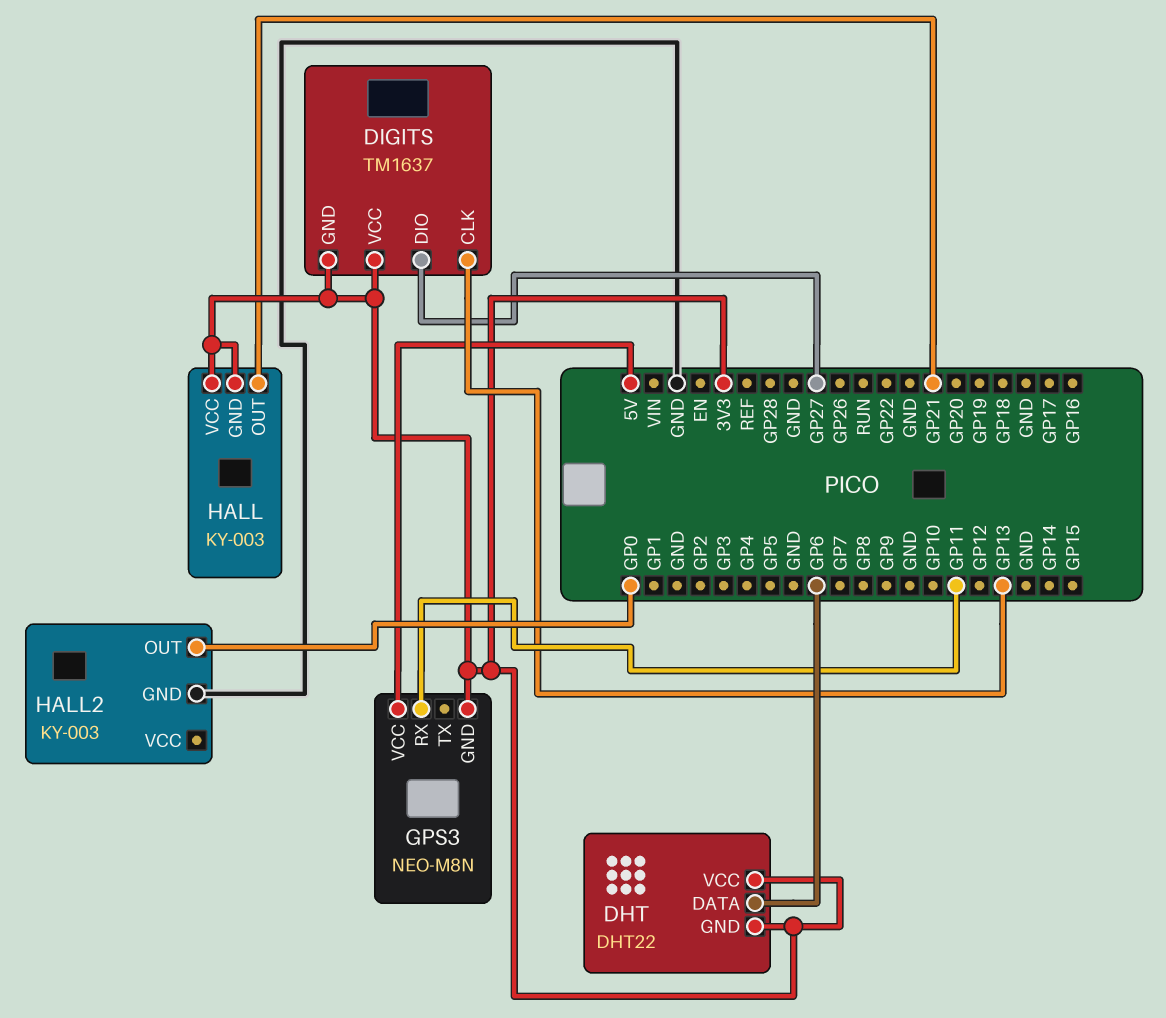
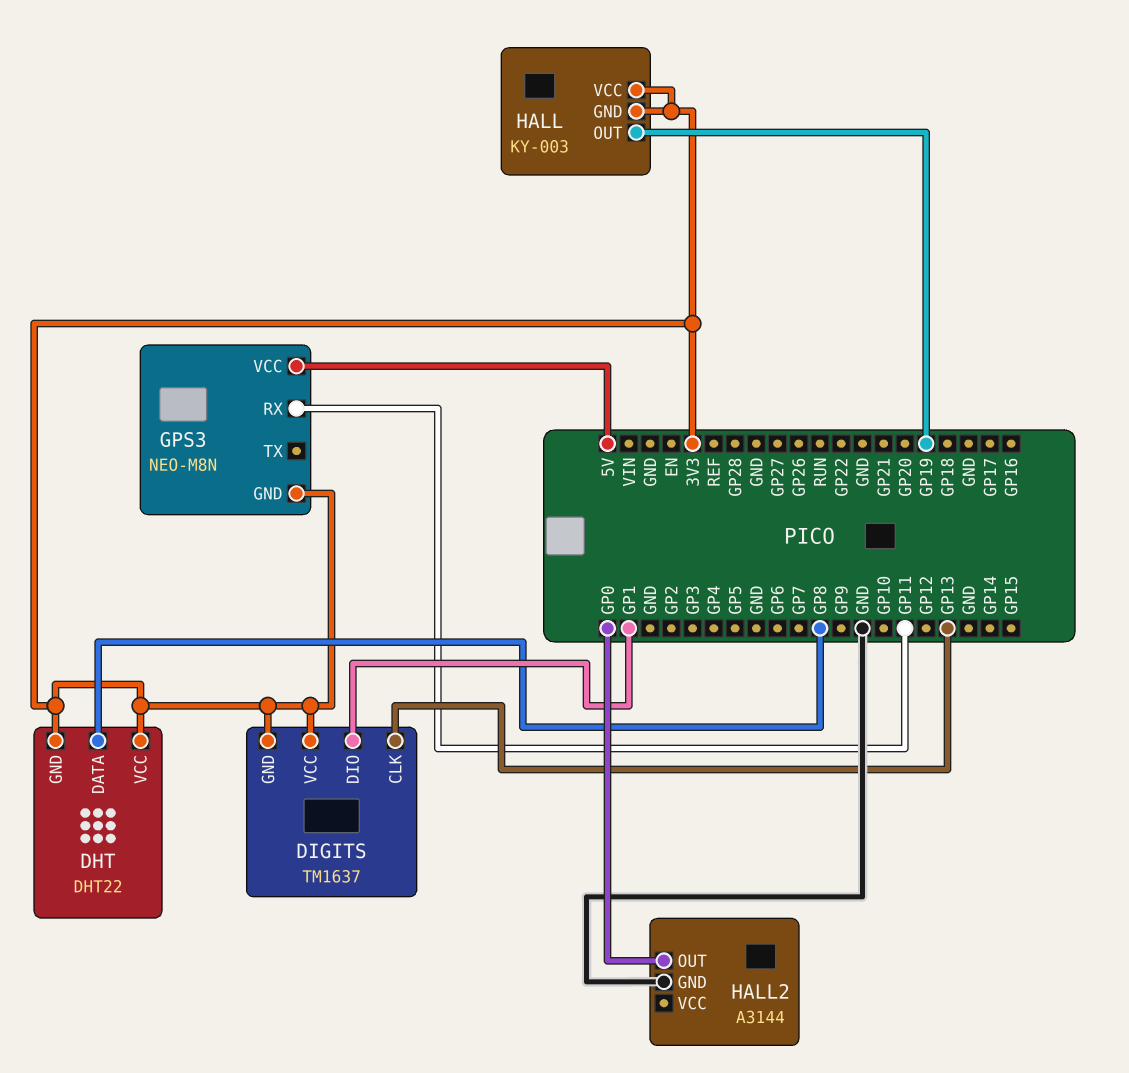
DHT pin DATA: GP6 -> GP8
DIGITS pin DIO: GP27 -> GP1
HALL pin OUT: GP21 -> GP19
HALL2: KY-003 -> A3144

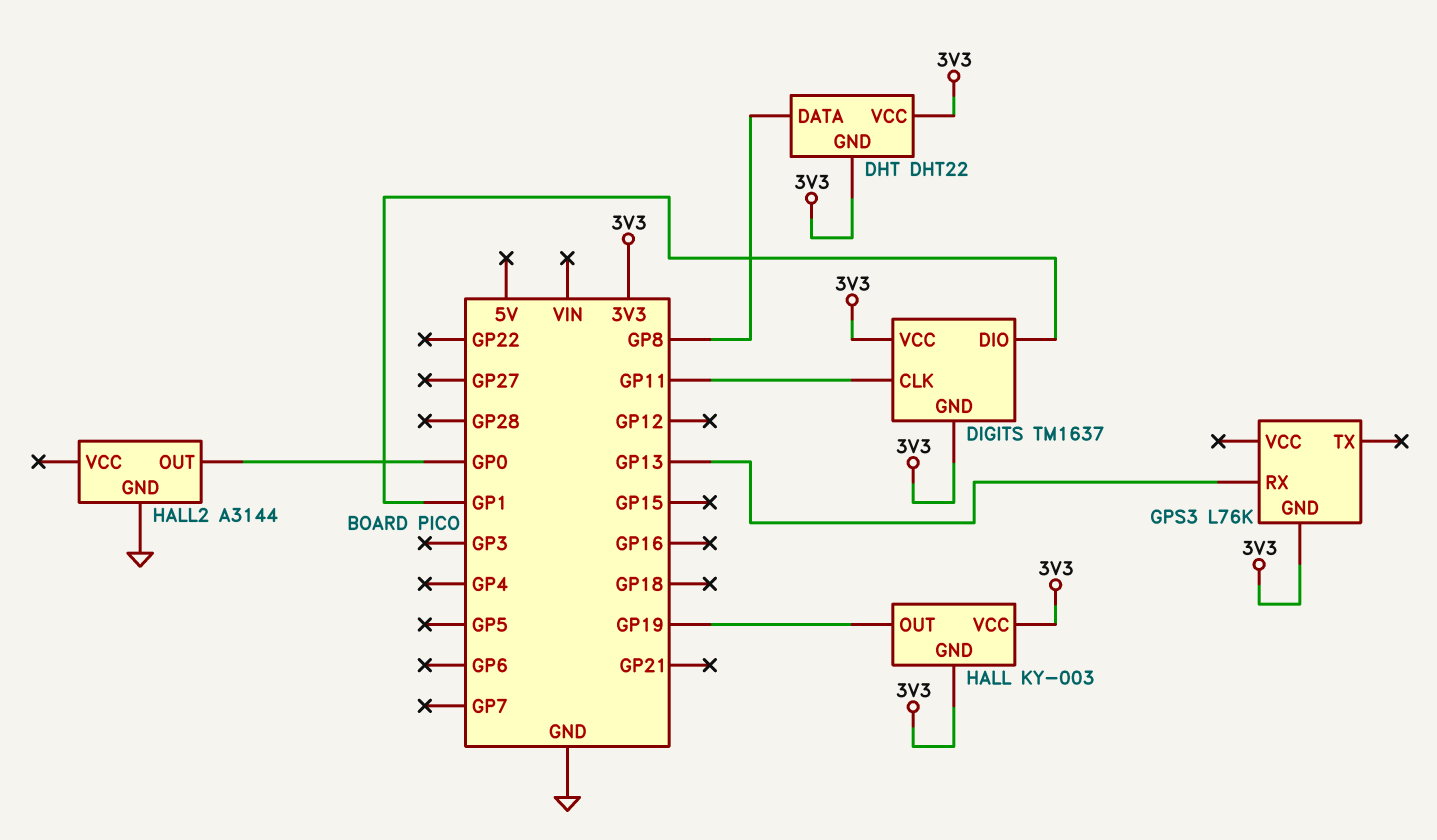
DIGITS pin CLK: GP13 -> GP11
GPS3: NEO-M8N -> L76K
GPS3 pin RX: GP11 -> GP13
GPS3 pin VCC: 5V -> none

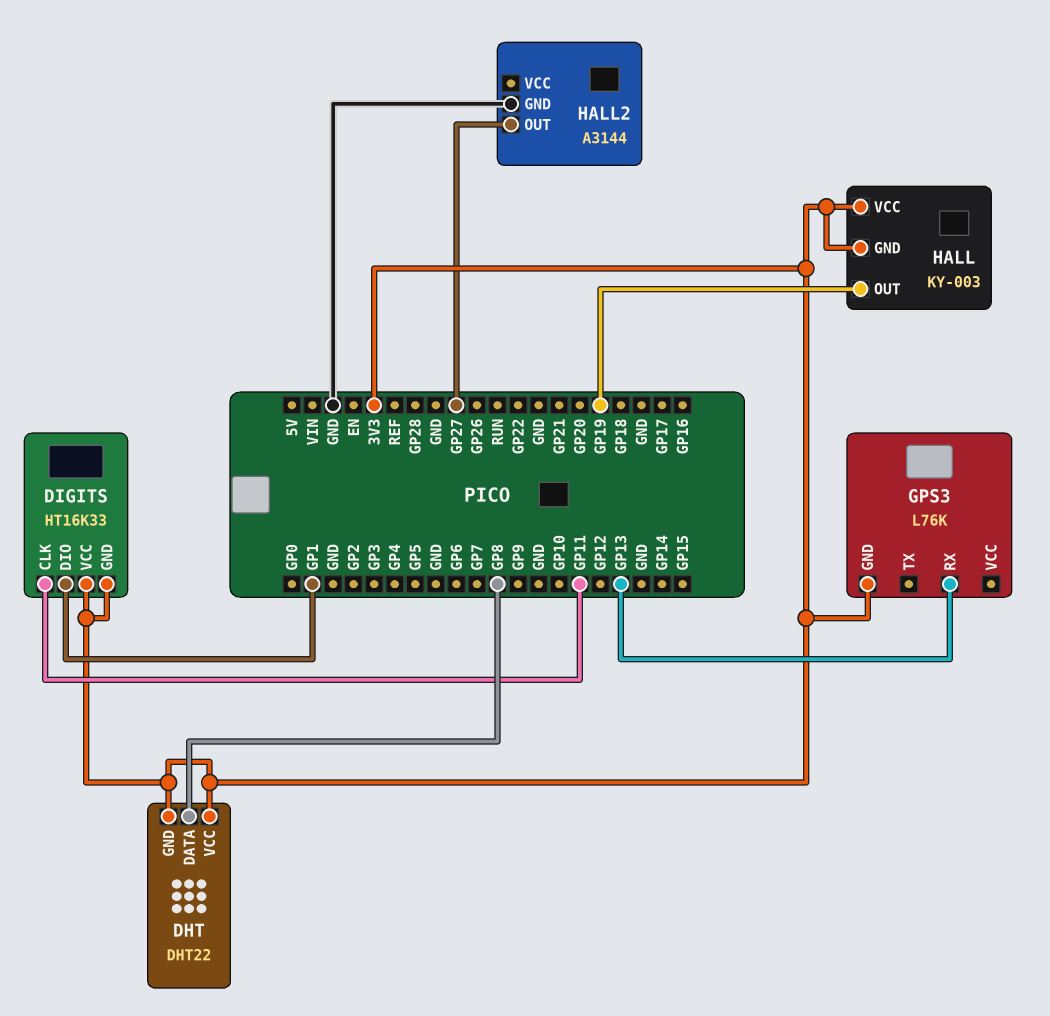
DIGITS: TM1637 -> HT16K33
HALL2 pin OUT: GP0 -> GP27

